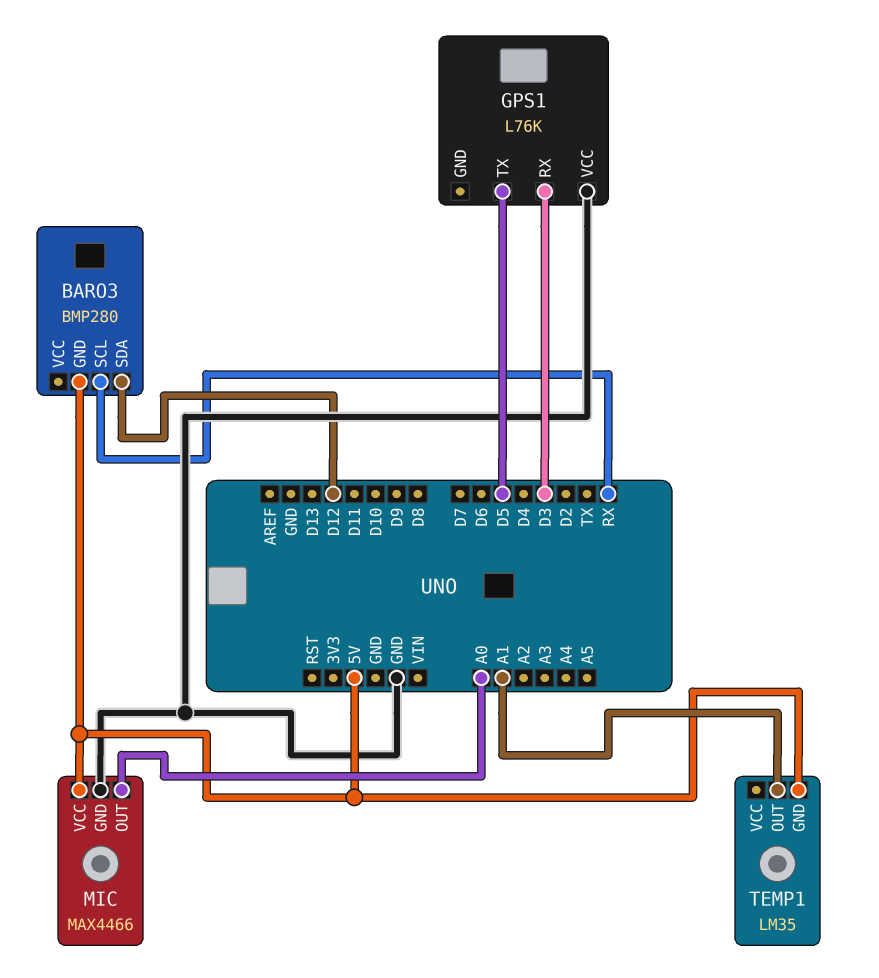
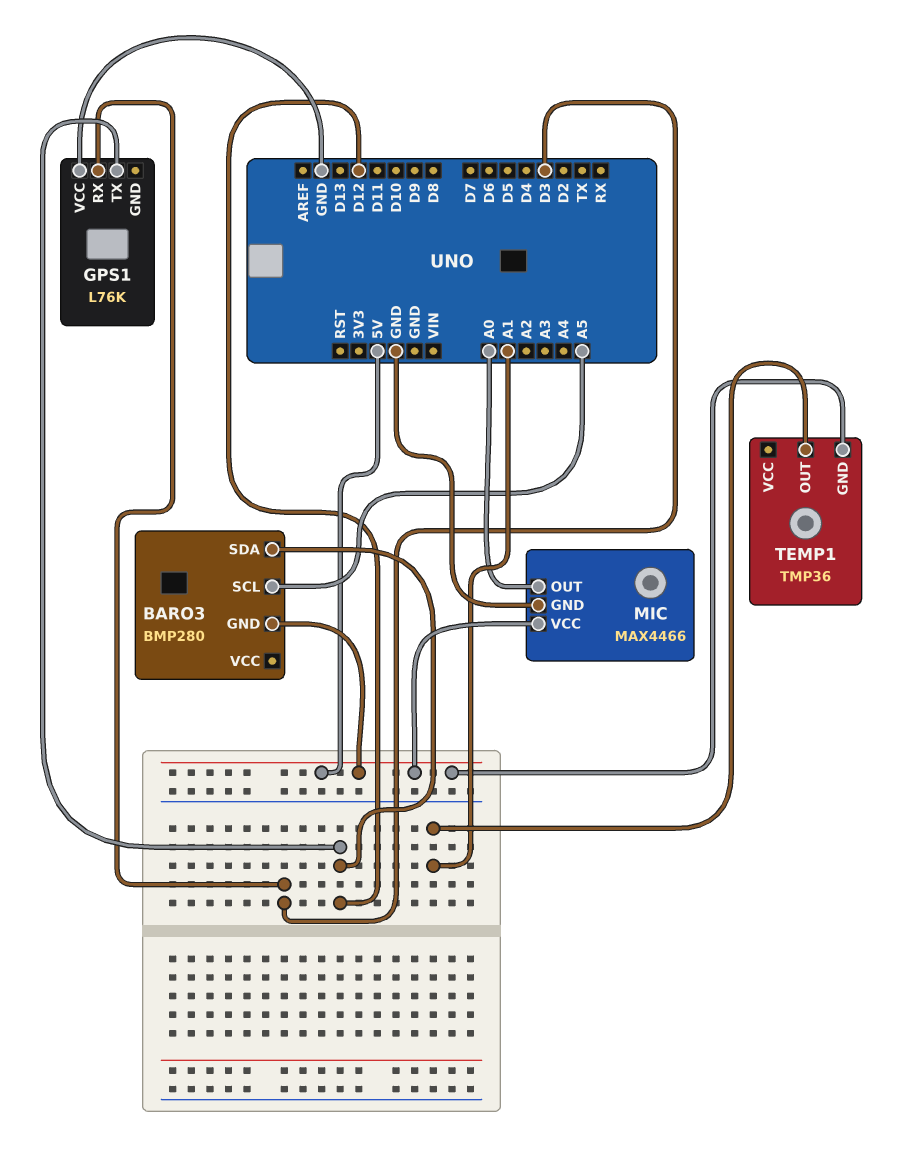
BARO3 pin SCL: RX -> A5
GPS1 pin TX: D5 -> D12
TEMP1: LM35 -> TMP36

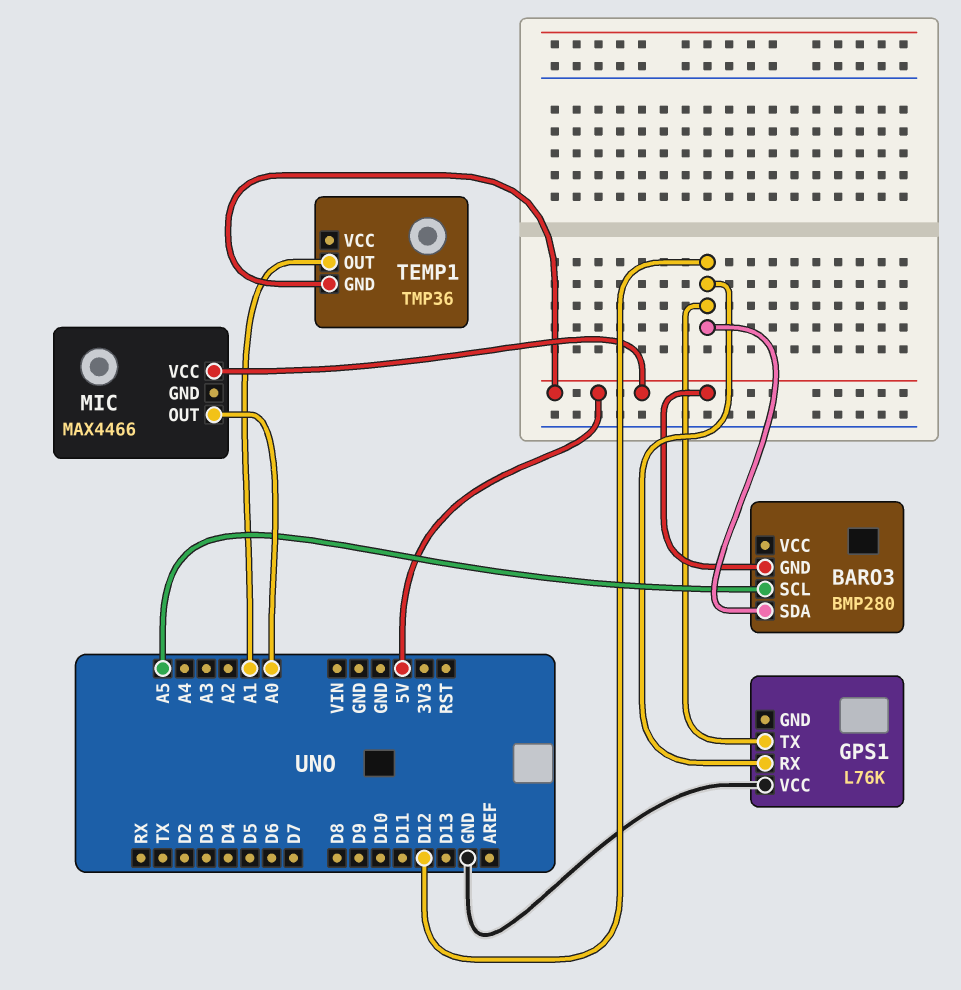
GPS1 pin RX: D3 -> D12
MIC pin GND: GND -> none

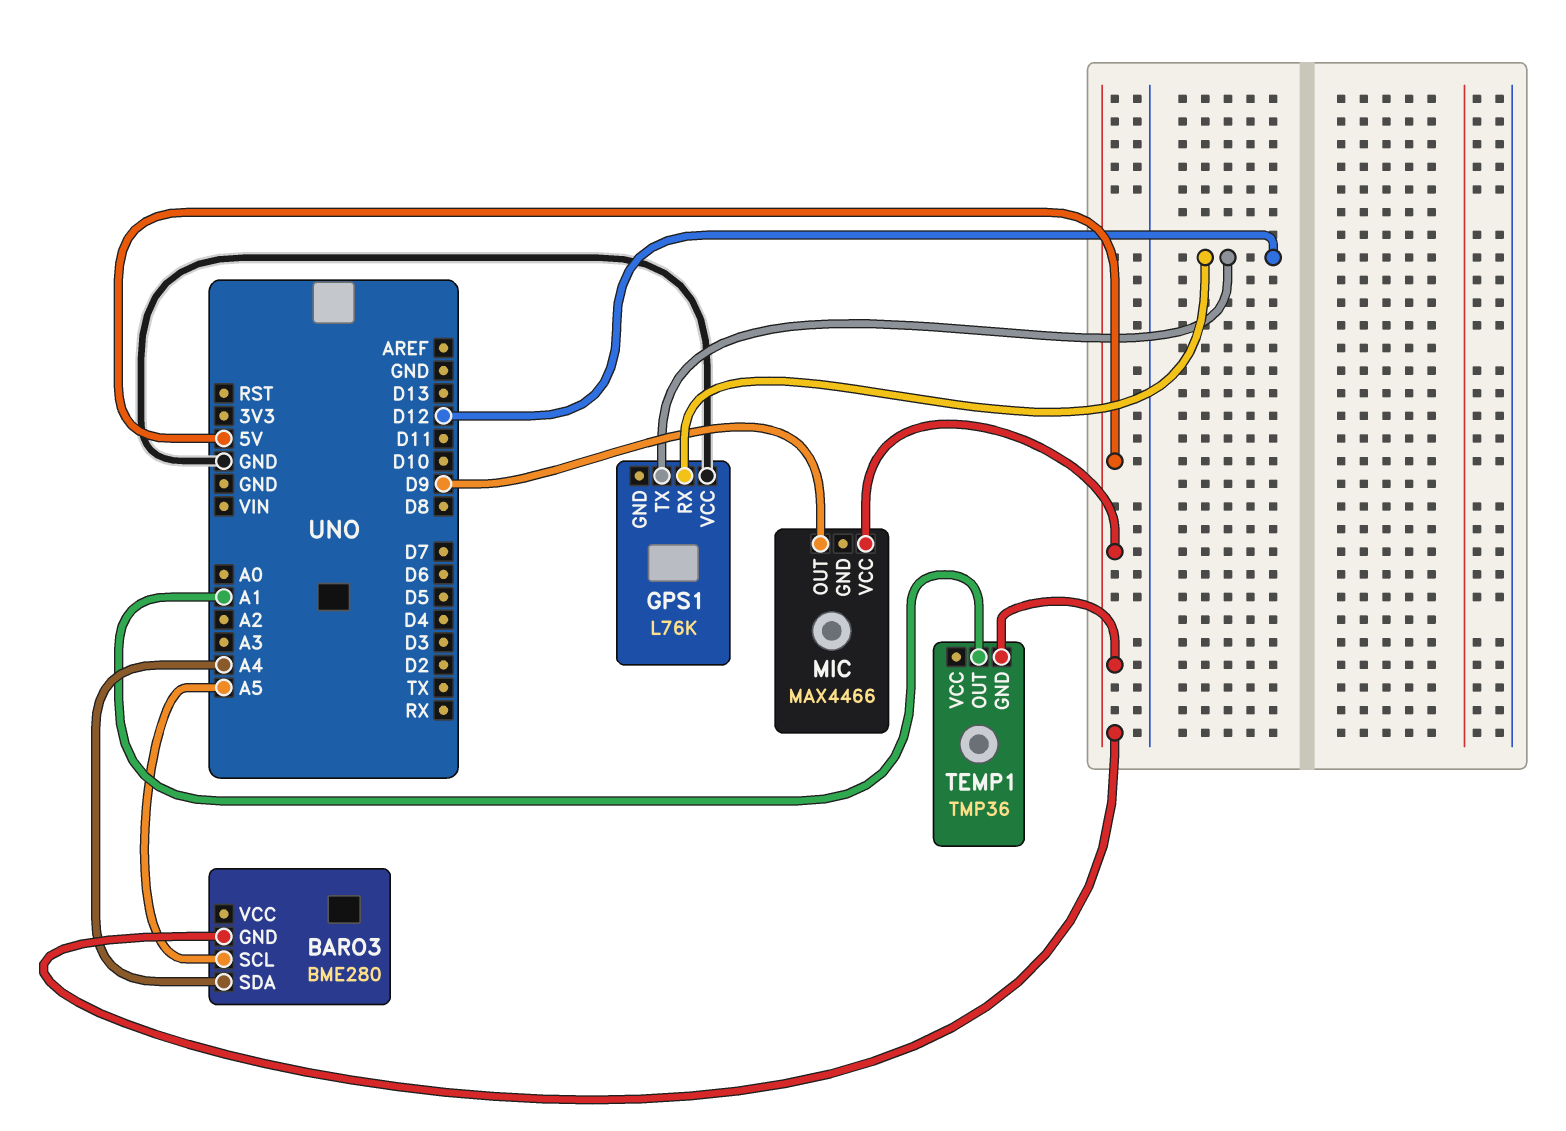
BARO3: BMP280 -> BME280
BARO3 pin SDA: D12 -> A4
MIC pin OUT: A0 -> D9

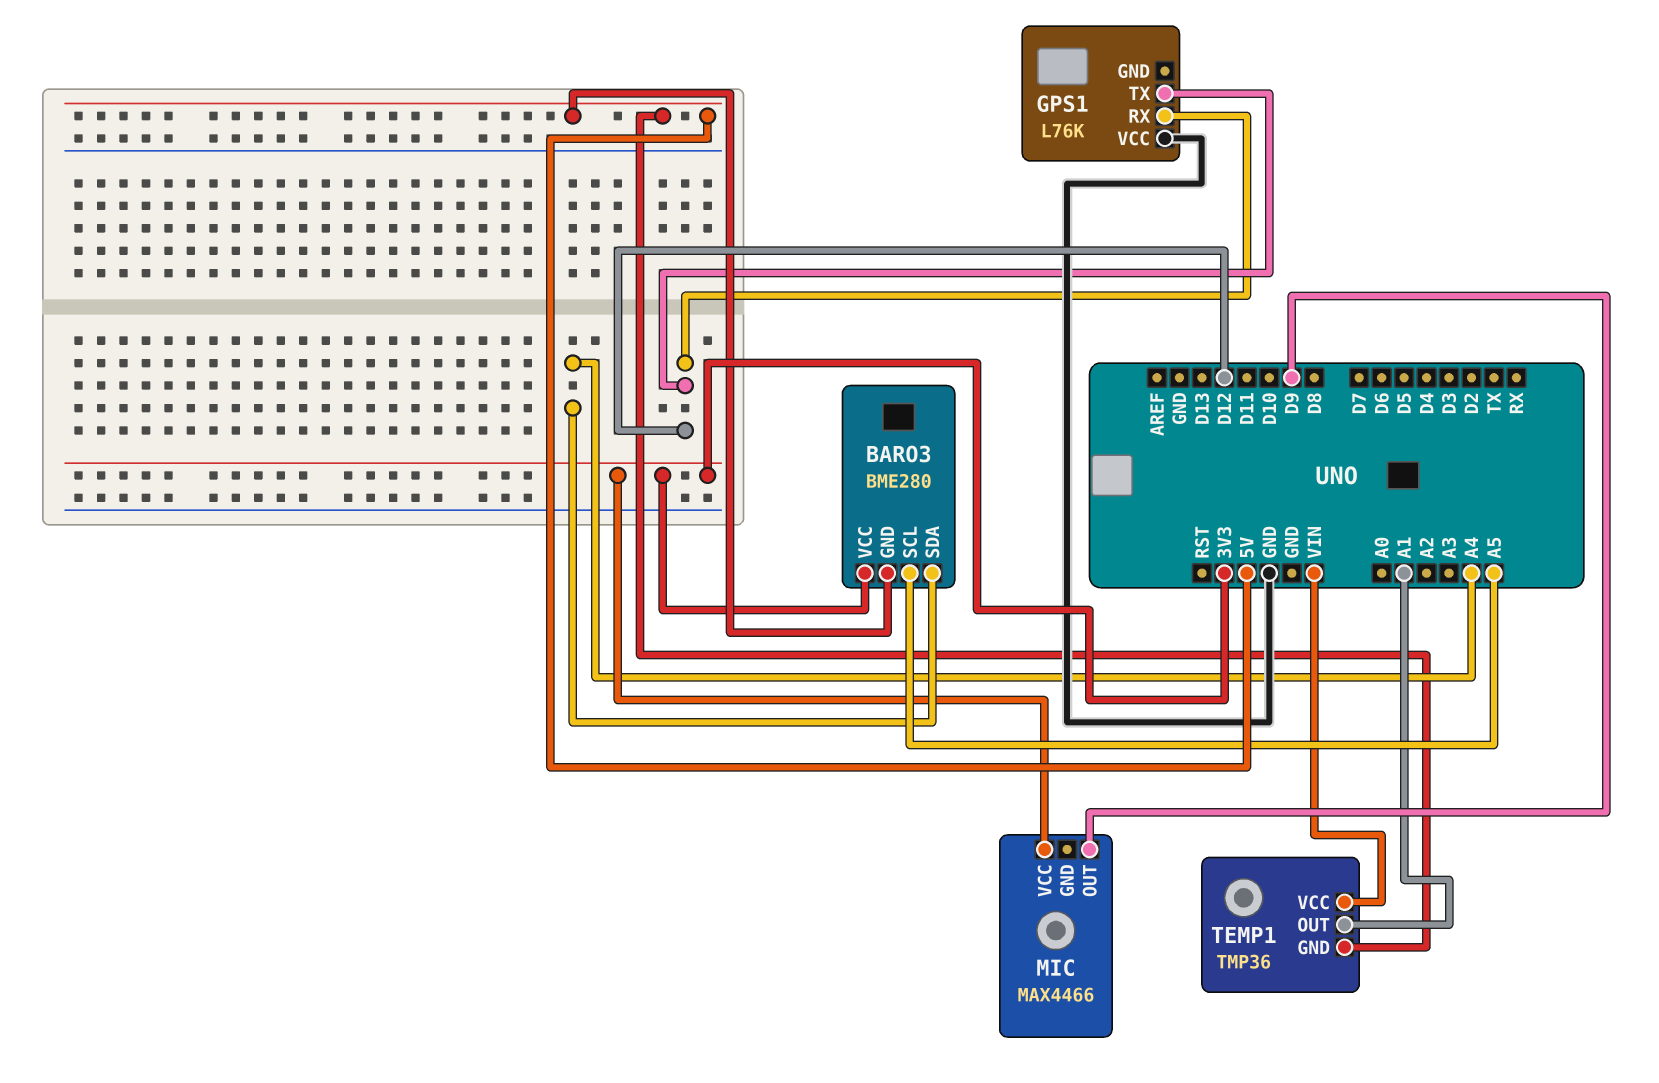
BARO3 pin VCC: none -> 3V3
MIC pin VCC: 5V -> 3V3
TEMP1 pin VCC: none -> VIN

